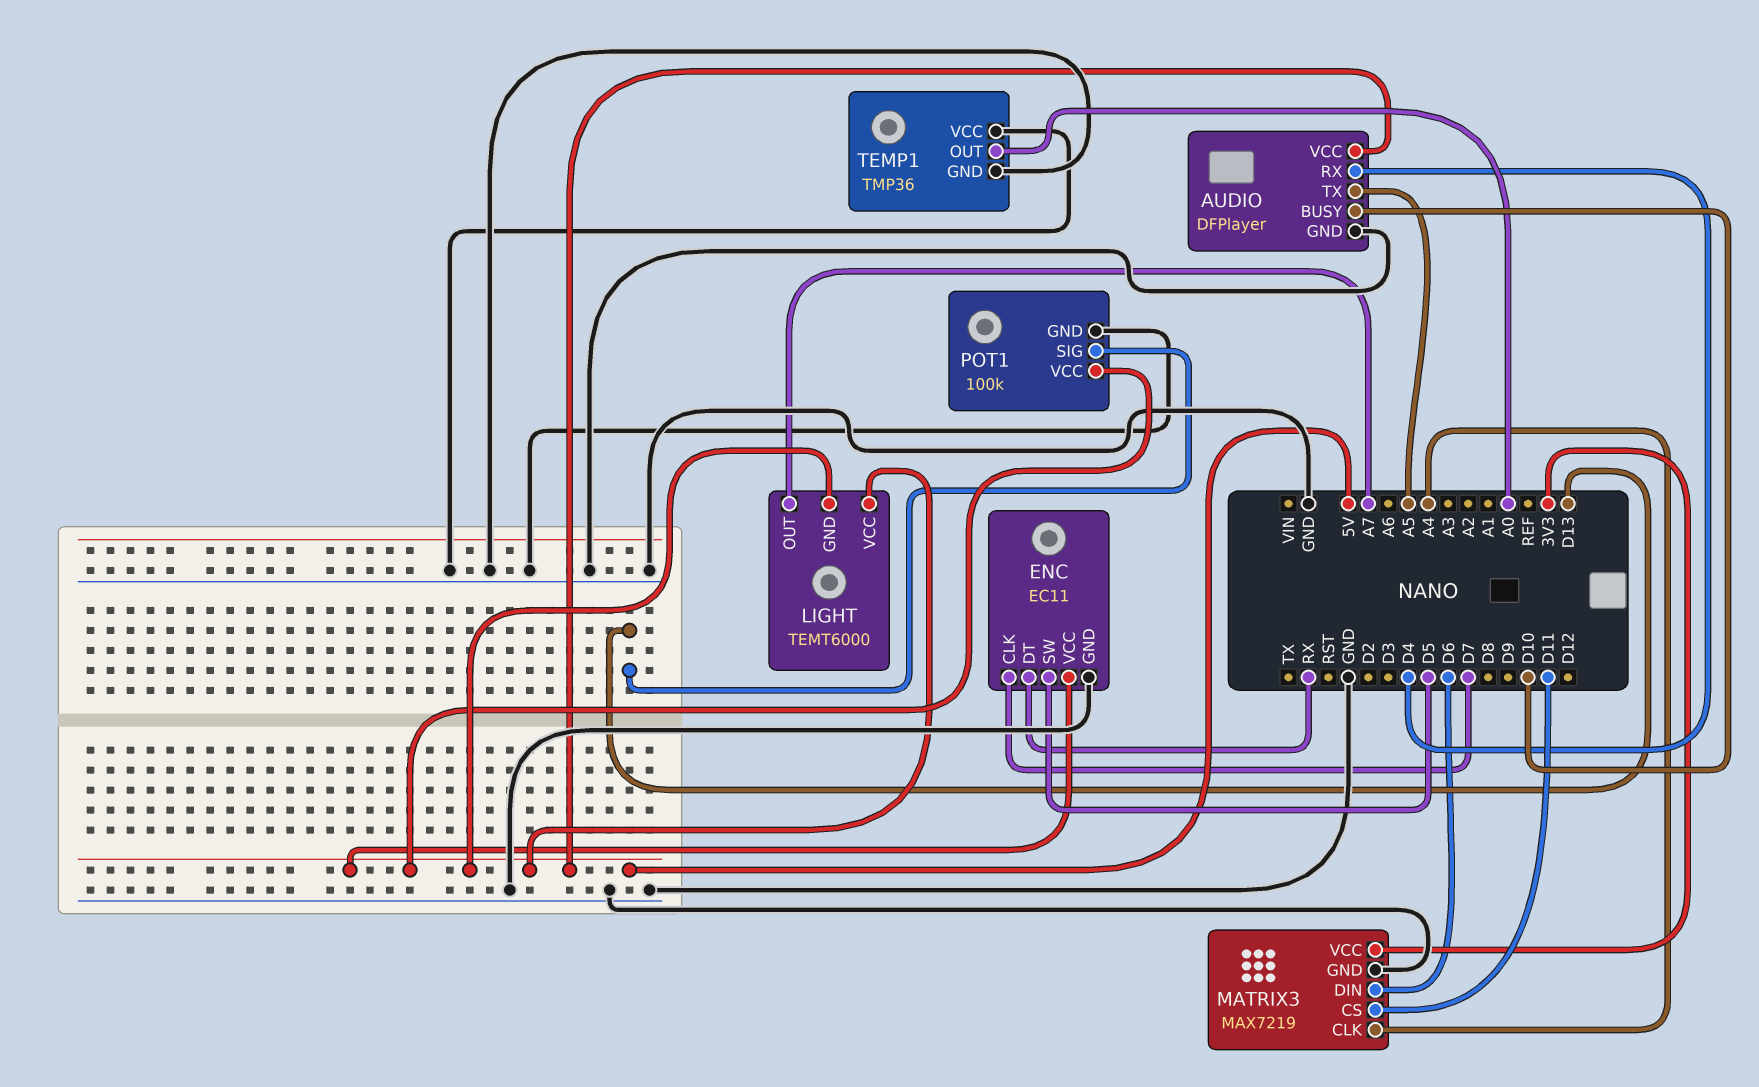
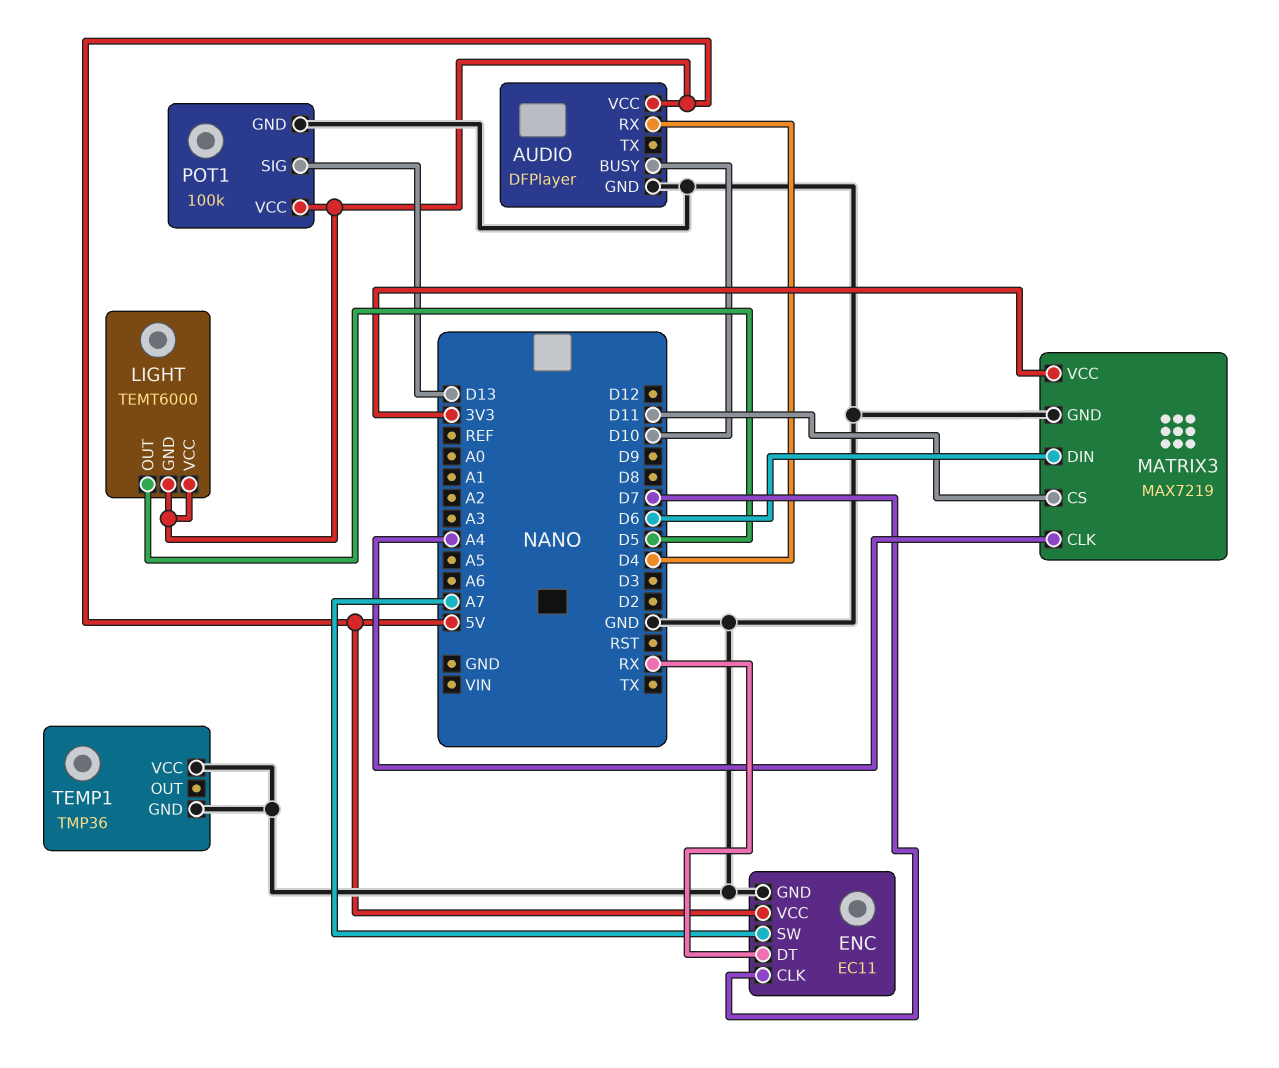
AUDIO pin TX: A5 -> none
ENC pin SW: D5 -> A7
LIGHT pin OUT: A7 -> D5
TEMP1 pin OUT: A0 -> none

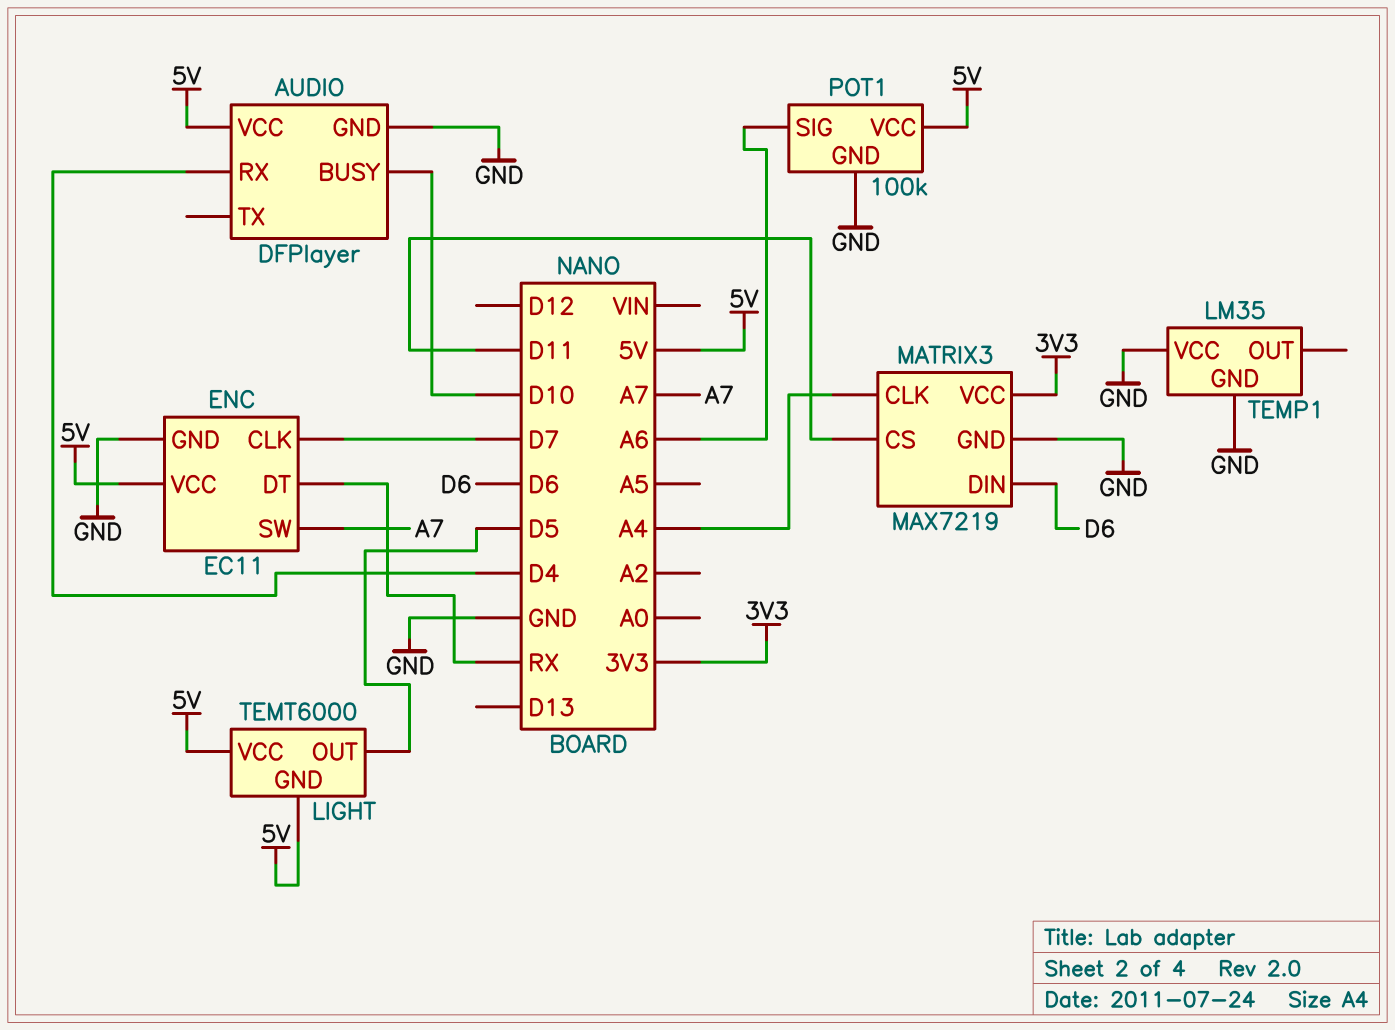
POT1 pin SIG: D13 -> A6
TEMP1: TMP36 -> LM35

